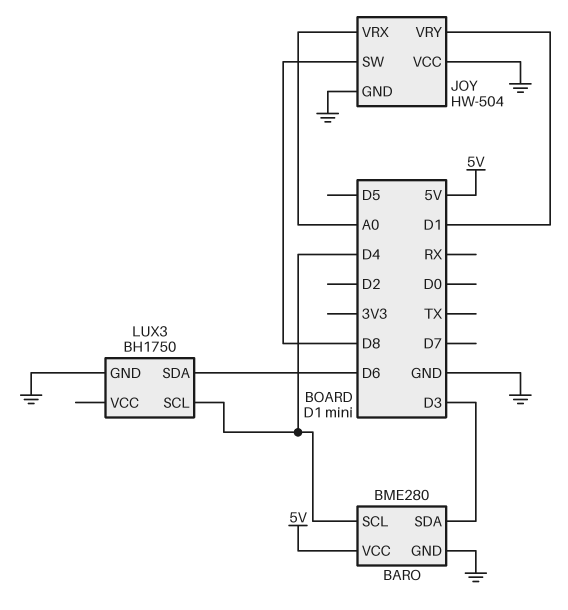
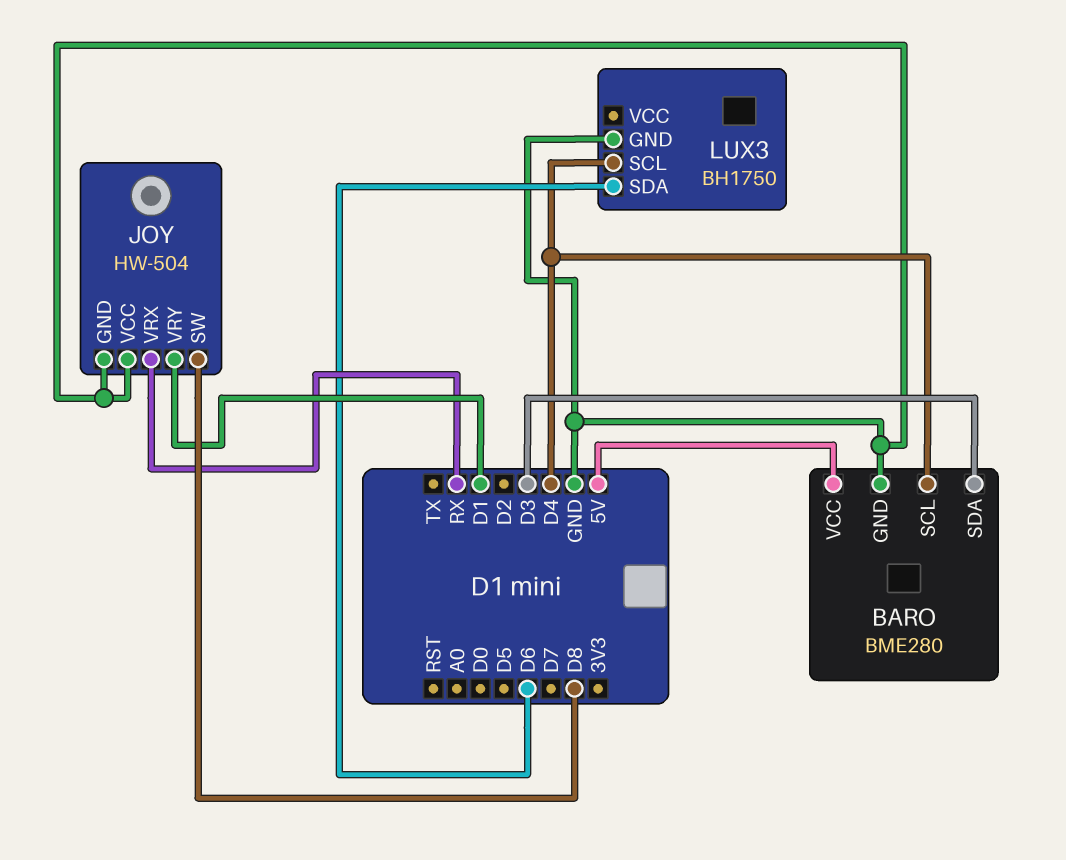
JOY pin VRX: A0 -> RX

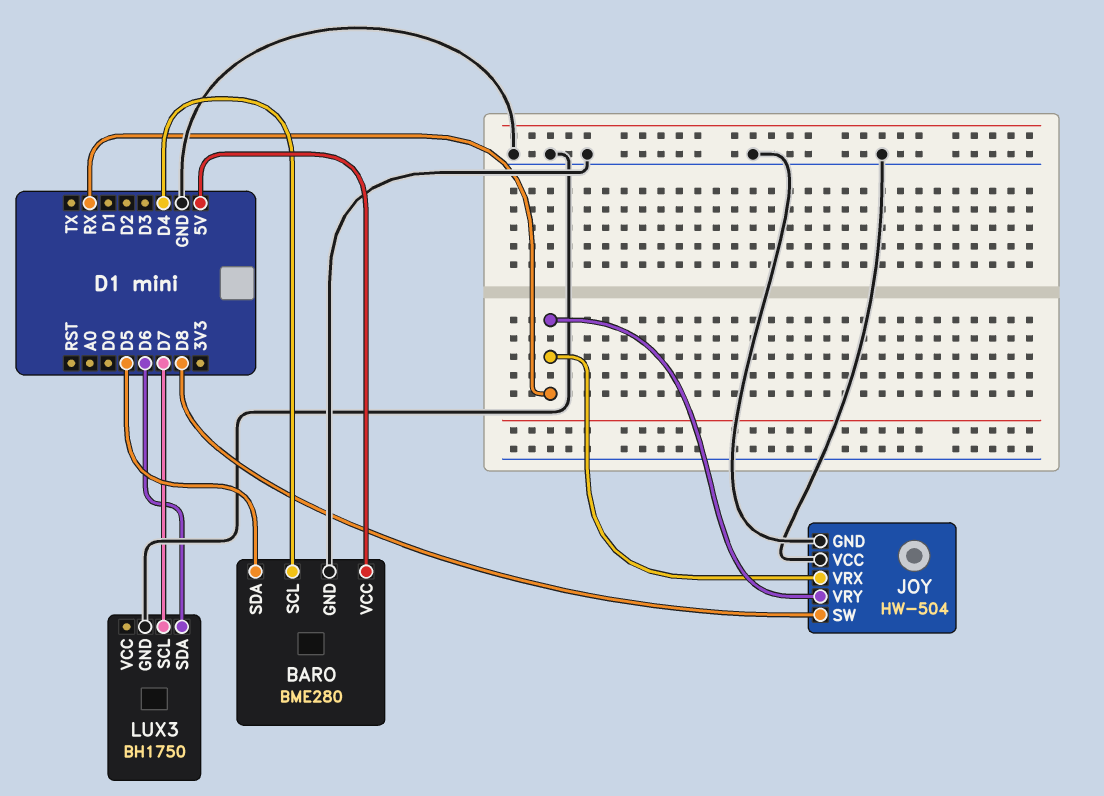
BARO pin SDA: D3 -> D5
JOY pin VRY: D1 -> RX
LUX3 pin SCL: D4 -> D7

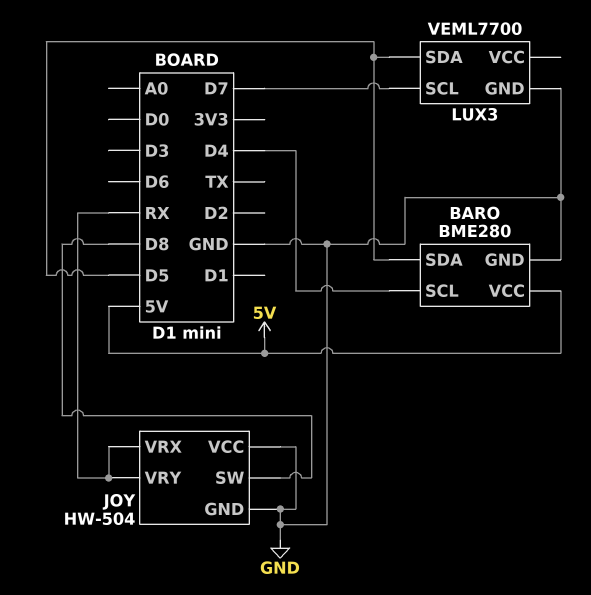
LUX3: BH1750 -> VEML7700
LUX3 pin SDA: D6 -> D5

